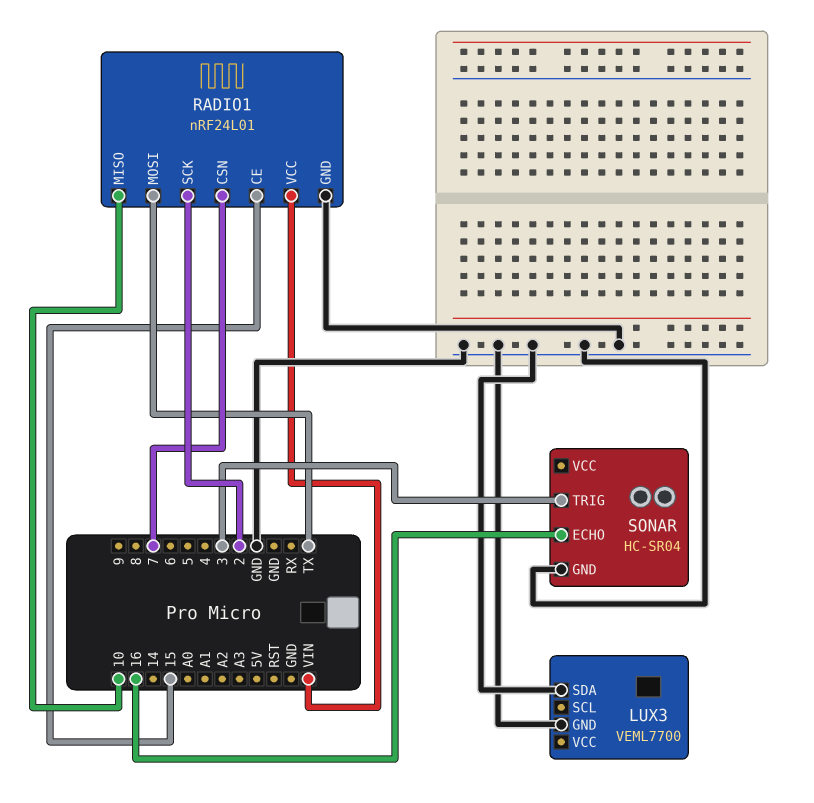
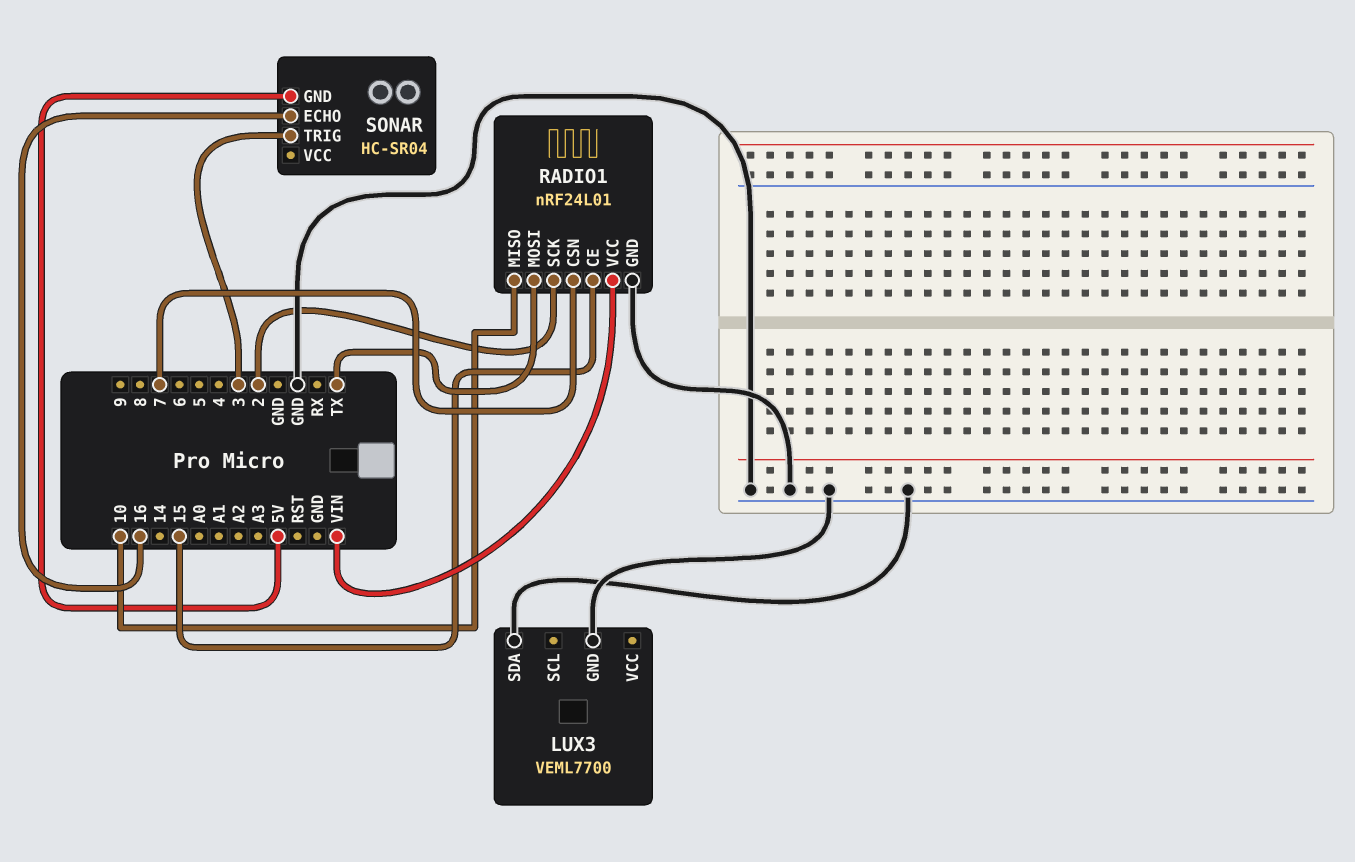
SONAR pin GND: GND -> 5V

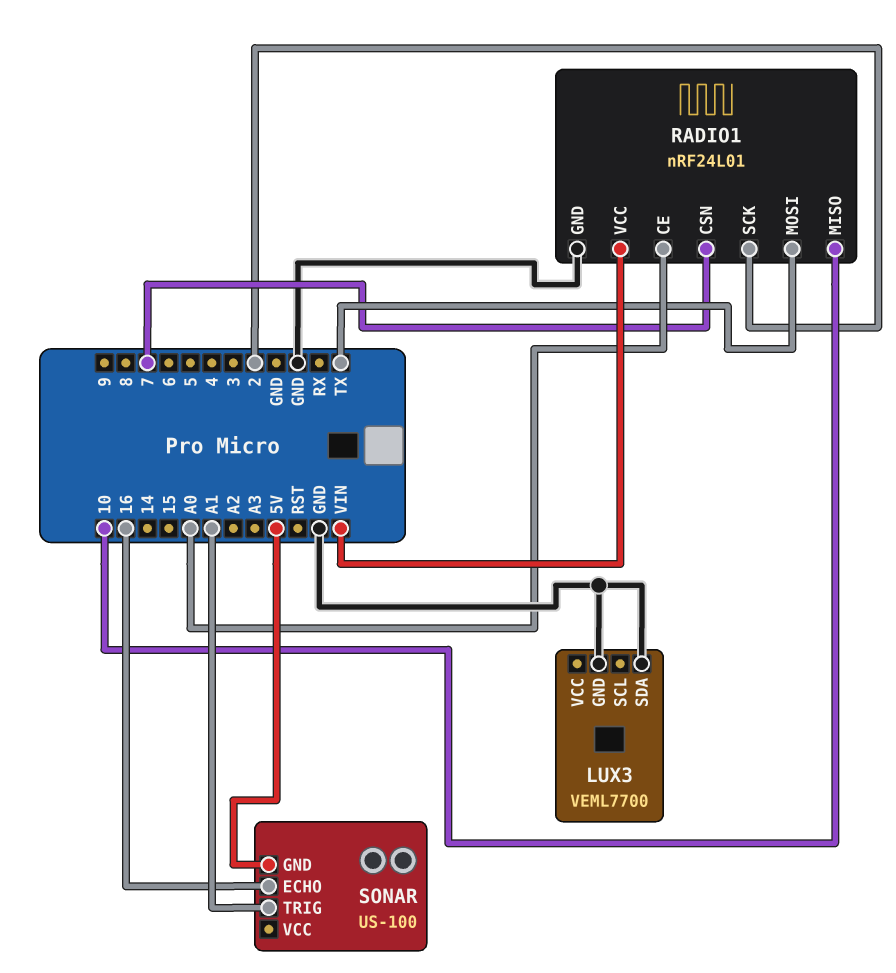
RADIO1 pin CE: 15 -> A0
SONAR: HC-SR04 -> US-100
SONAR pin TRIG: 3 -> A1

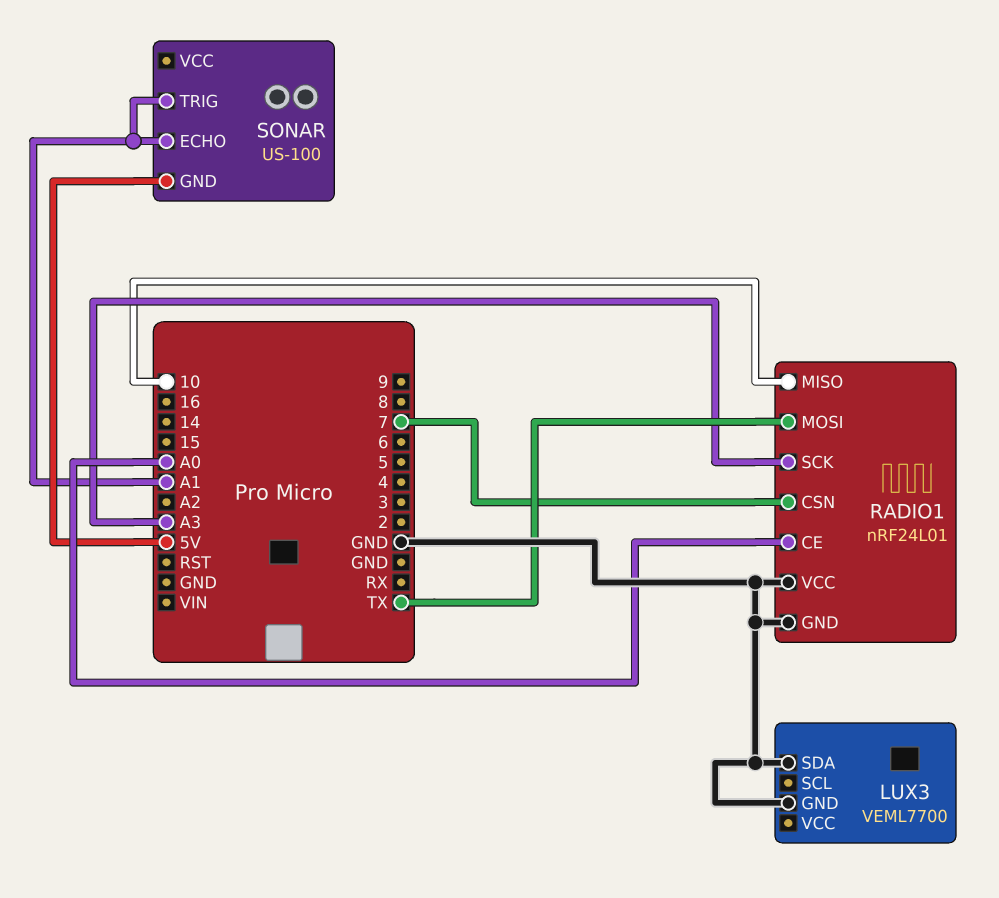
RADIO1 pin SCK: 2 -> A3
RADIO1 pin VCC: VIN -> GND
SONAR pin ECHO: 16 -> A1

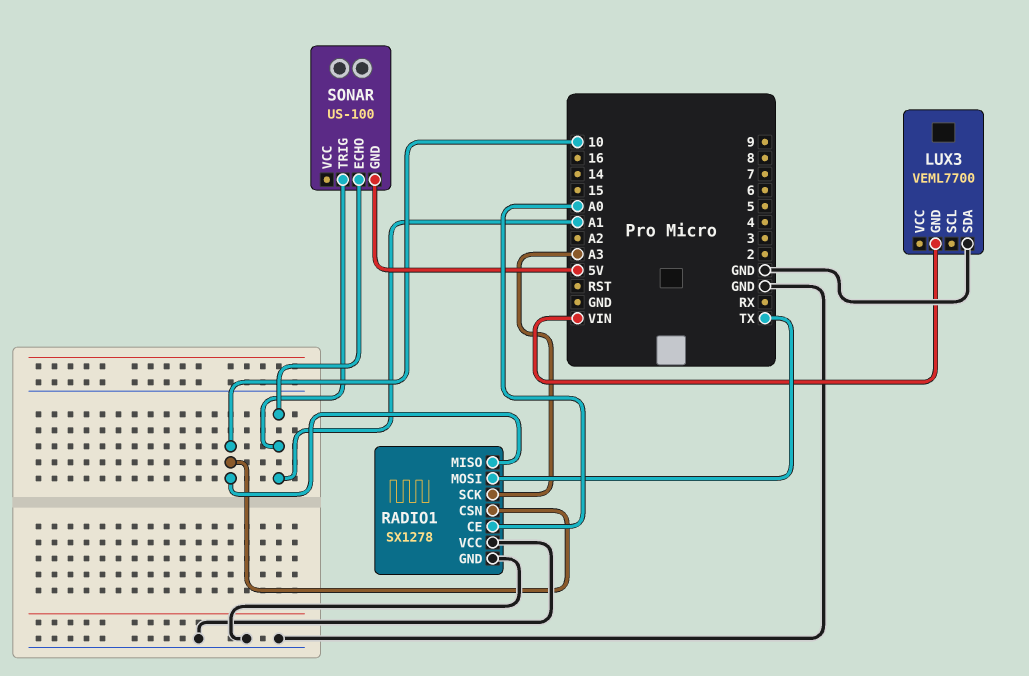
LUX3 pin GND: GND -> VIN
RADIO1: nRF24L01 -> SX1278
RADIO1 pin CSN: 7 -> 10

